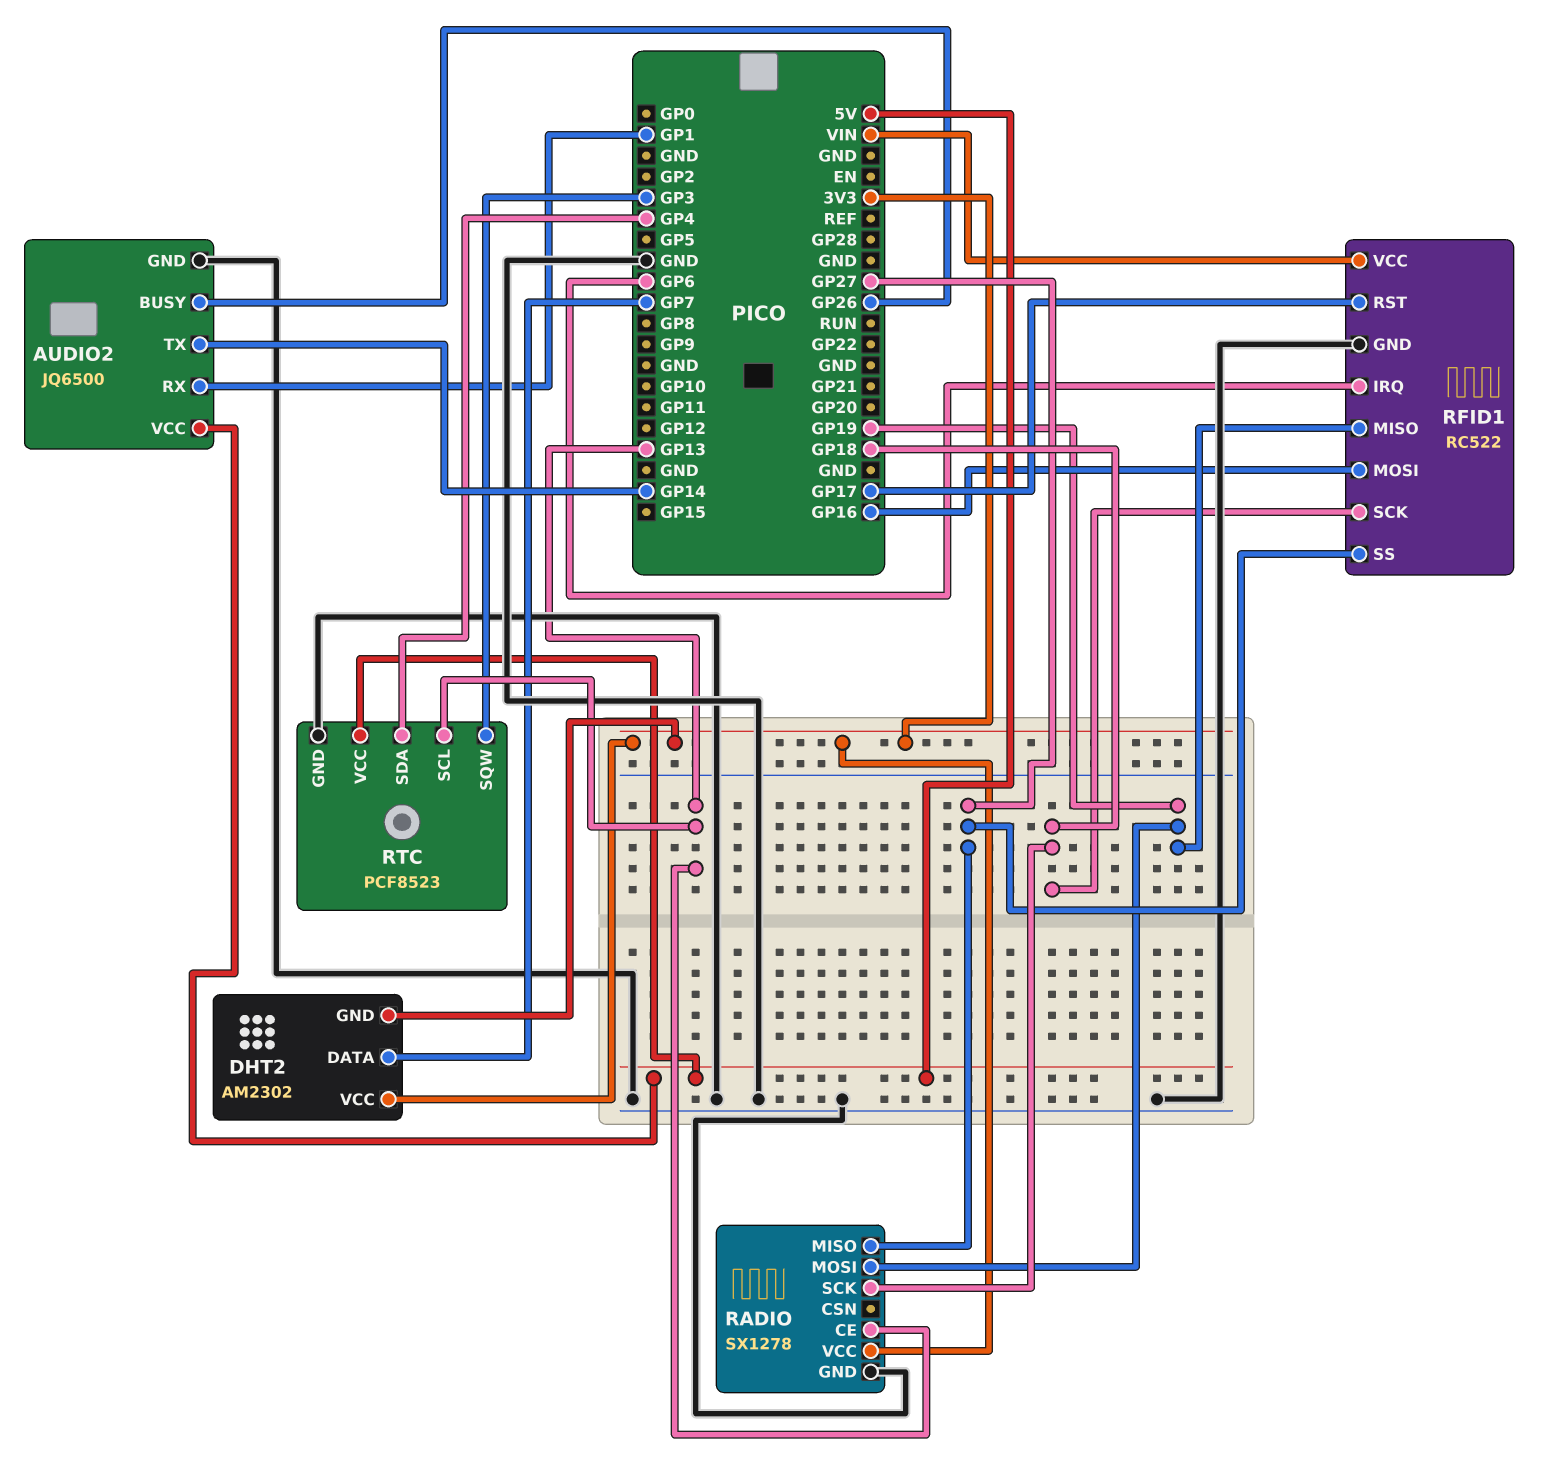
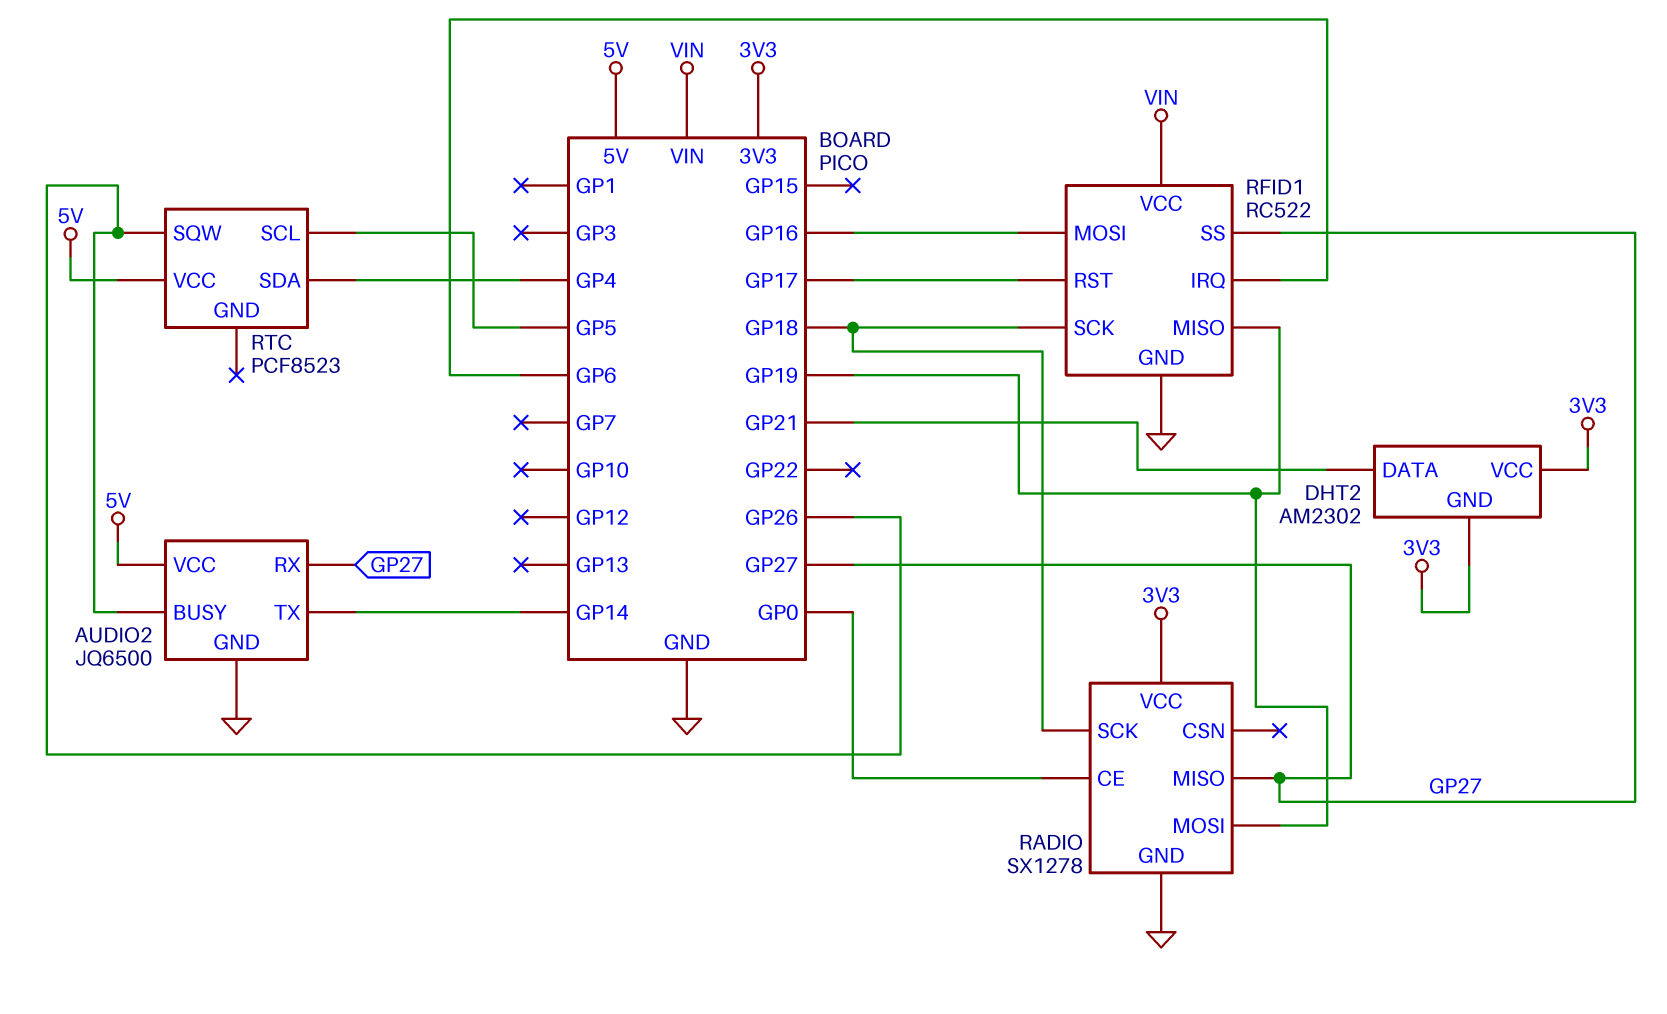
AUDIO2 pin RX: GP1 -> GP27
DHT2 pin DATA: GP7 -> GP21
RADIO pin CE: GP13 -> GP0
RTC pin GND: GND -> none
RTC pin SCL: GP13 -> GP5
RTC pin SQW: GP3 -> GP26

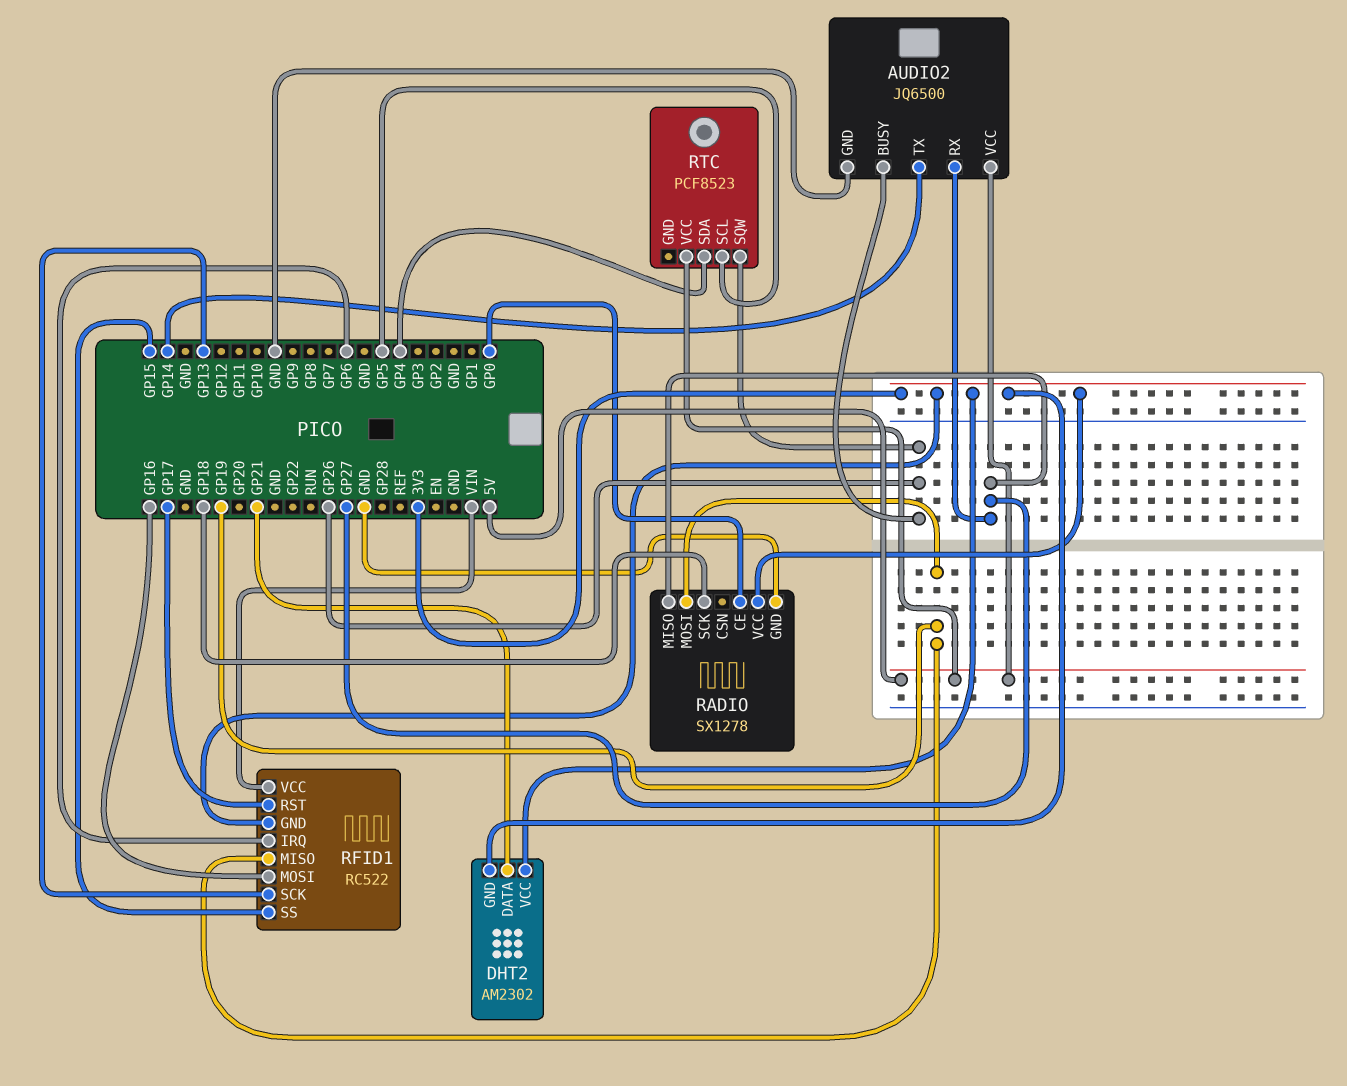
RFID1 pin GND: GND -> 3V3
RFID1 pin SCK: GP18 -> GP13
RFID1 pin SS: GP27 -> GP15

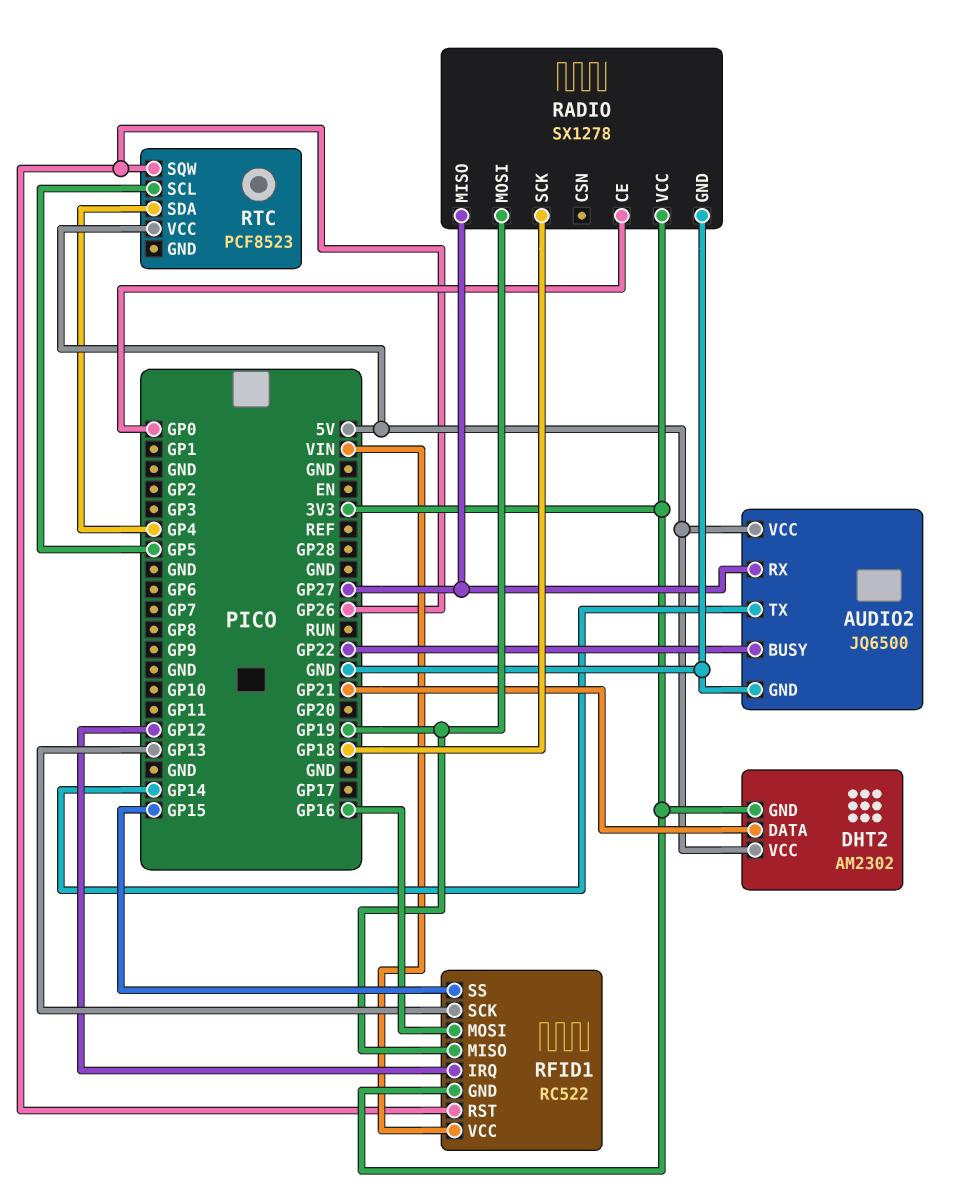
AUDIO2 pin BUSY: GP26 -> GP22
DHT2 pin VCC: 3V3 -> 5V
RFID1 pin IRQ: GP6 -> GP12
RFID1 pin RST: GP17 -> GP26

